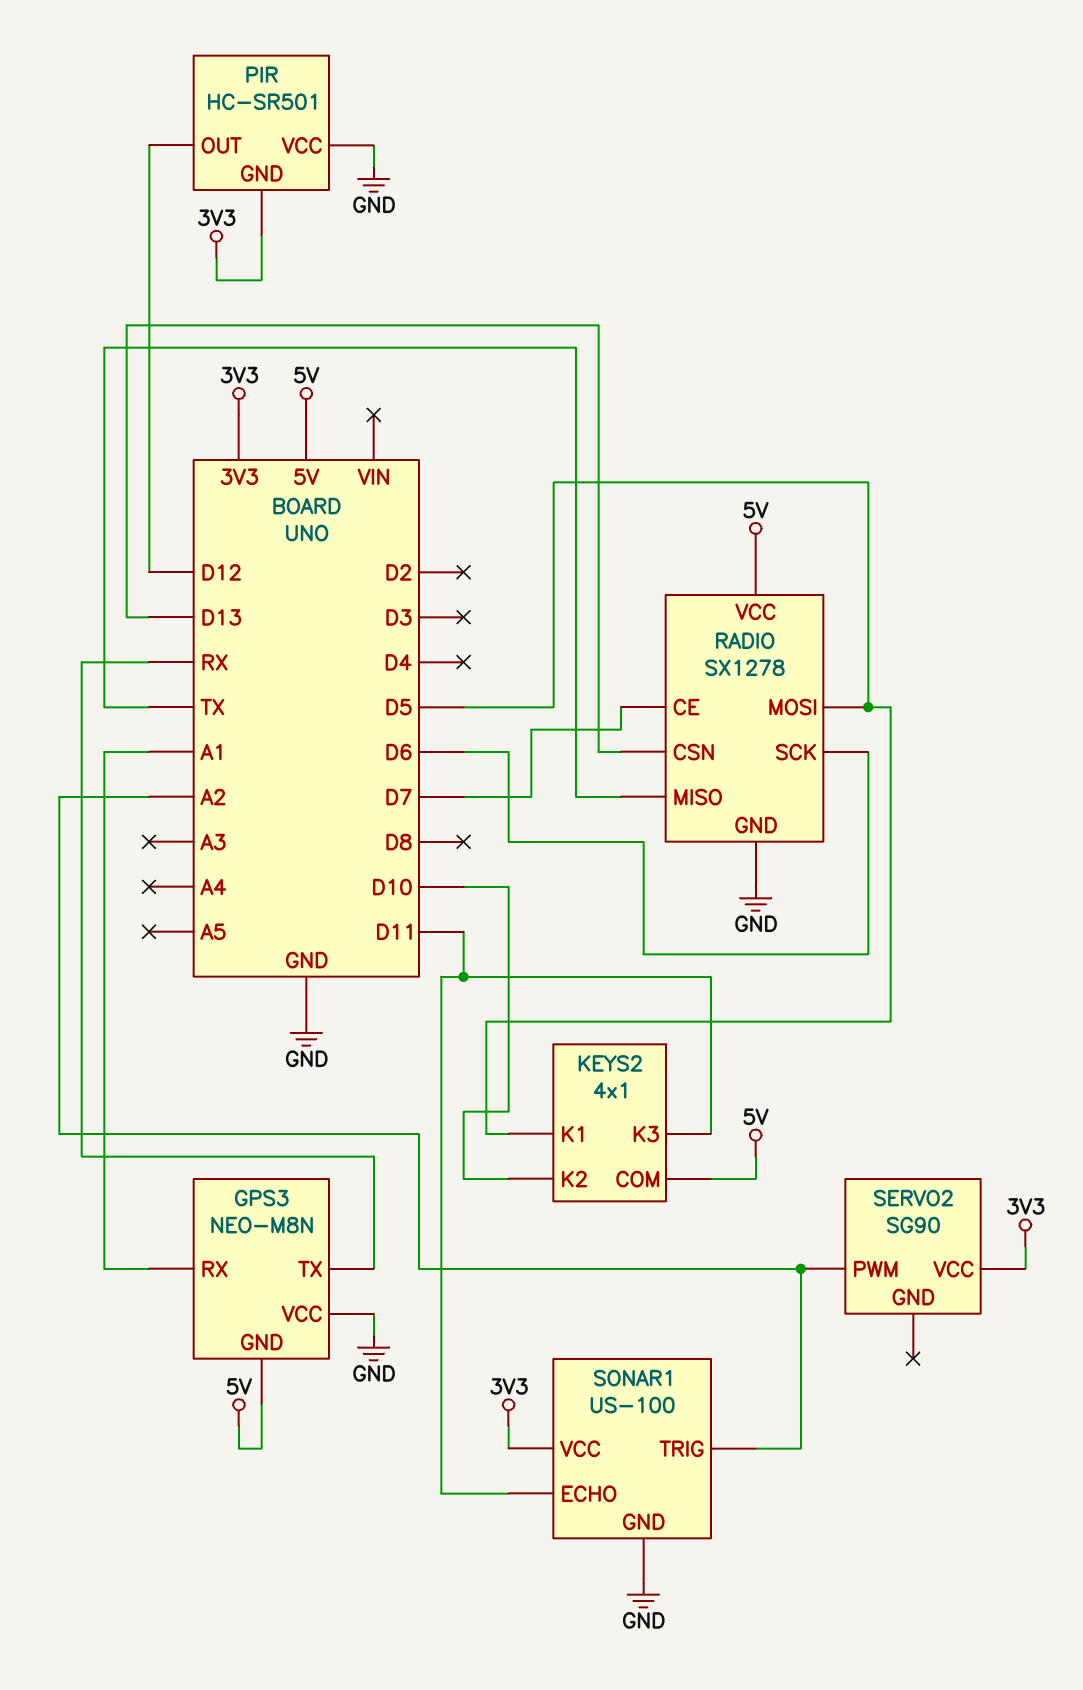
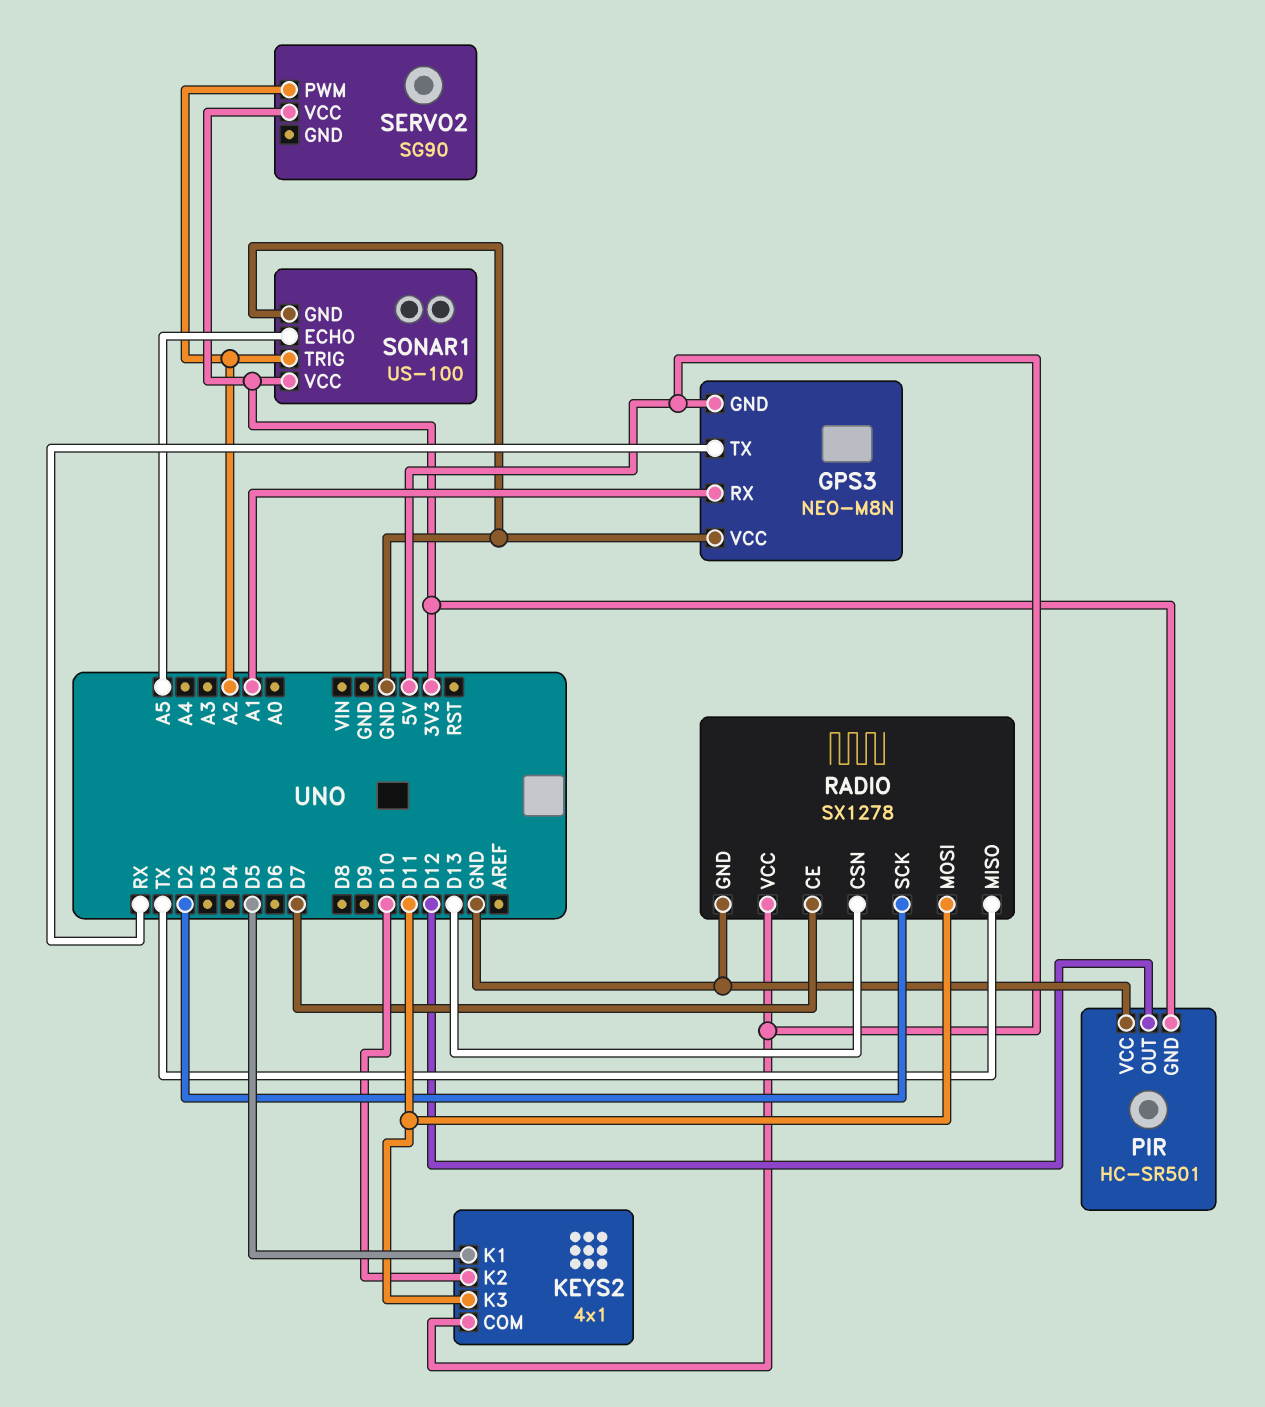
RADIO pin MOSI: D5 -> D11
RADIO pin SCK: D6 -> D2
SONAR1 pin ECHO: D11 -> A5

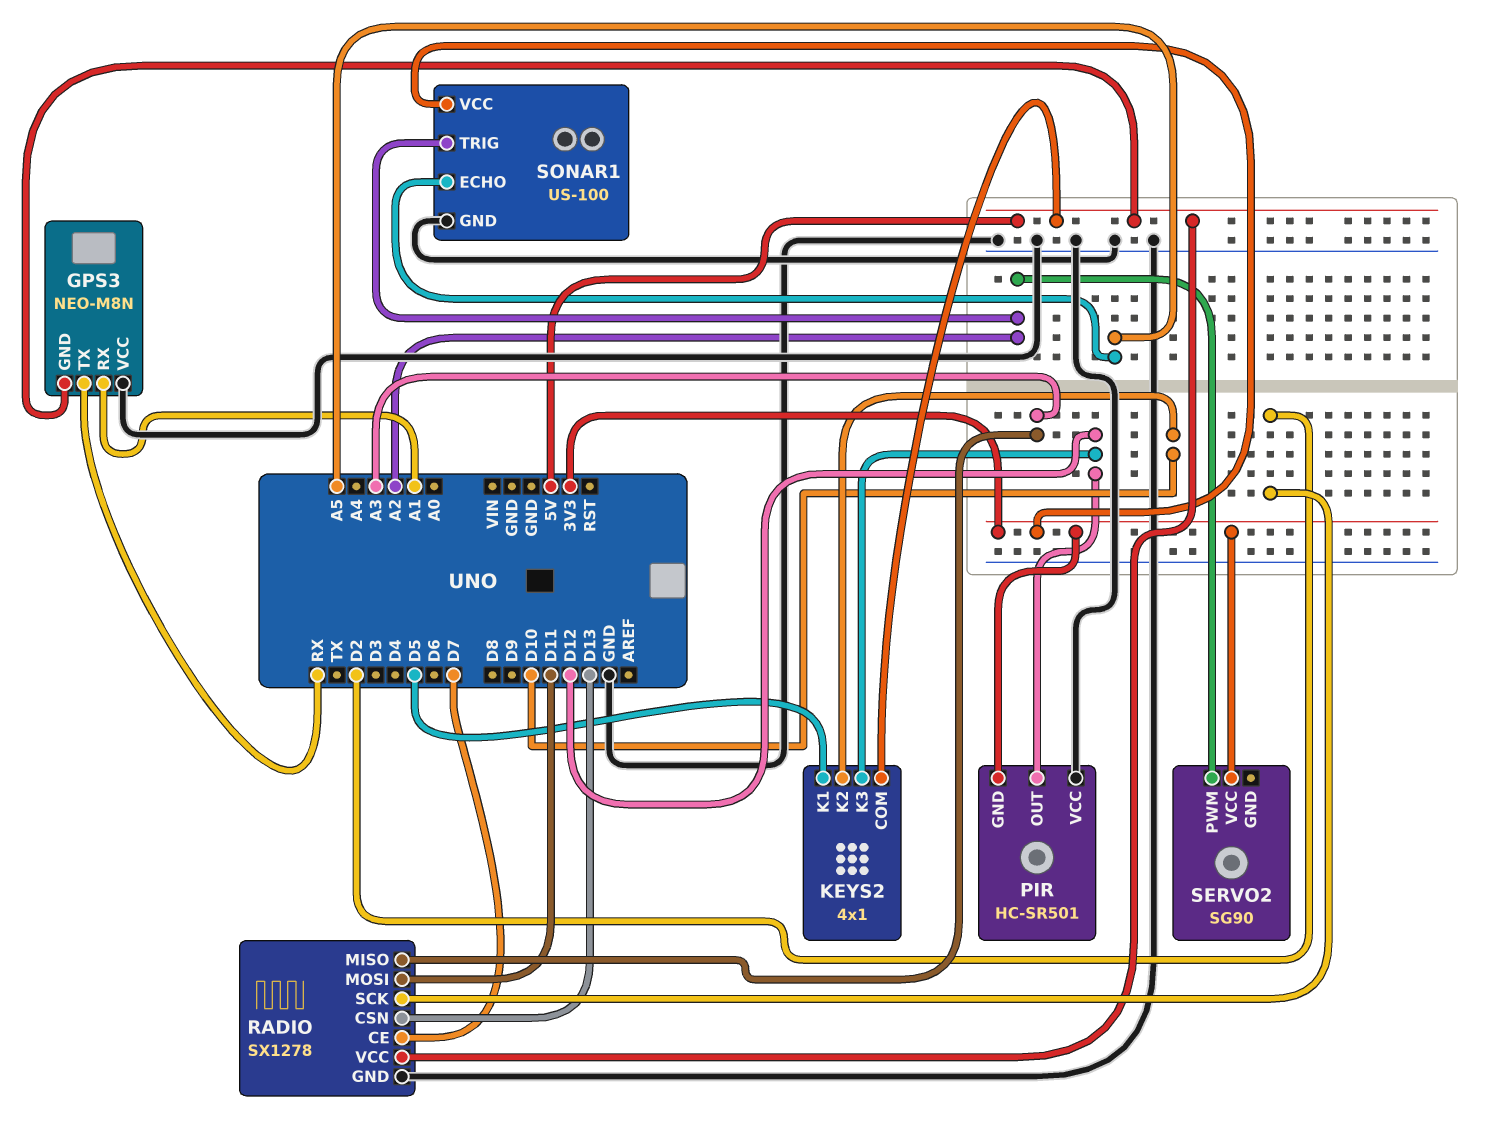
KEYS2 pin K3: D11 -> D12
RADIO pin MISO: TX -> A3

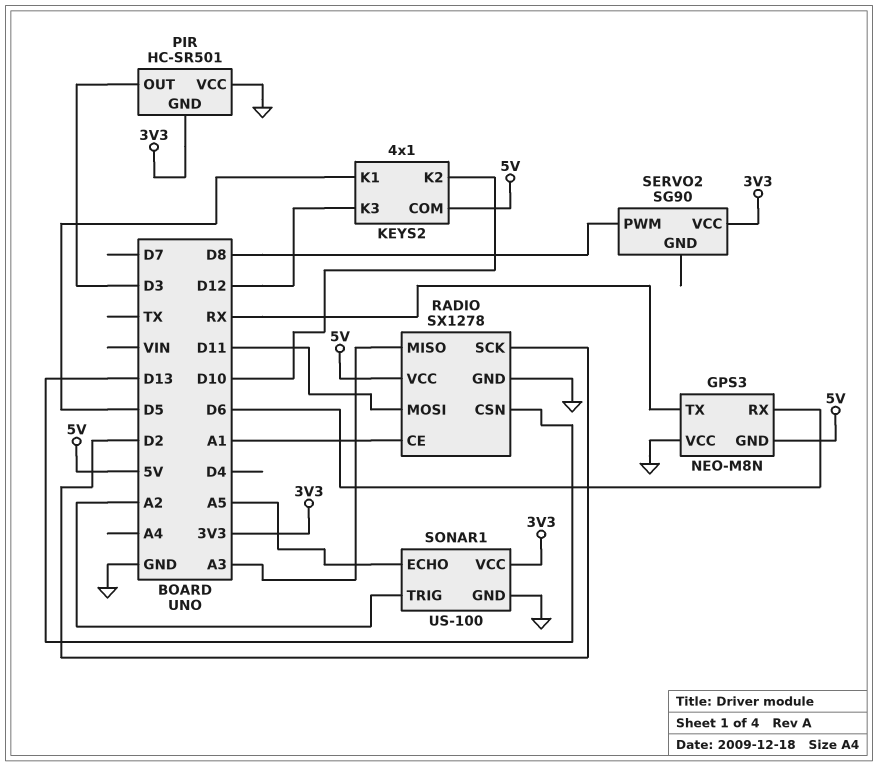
GPS3 pin RX: A1 -> D6
PIR pin OUT: D12 -> D3
RADIO pin CE: D7 -> A1
SERVO2 pin PWM: A2 -> D8

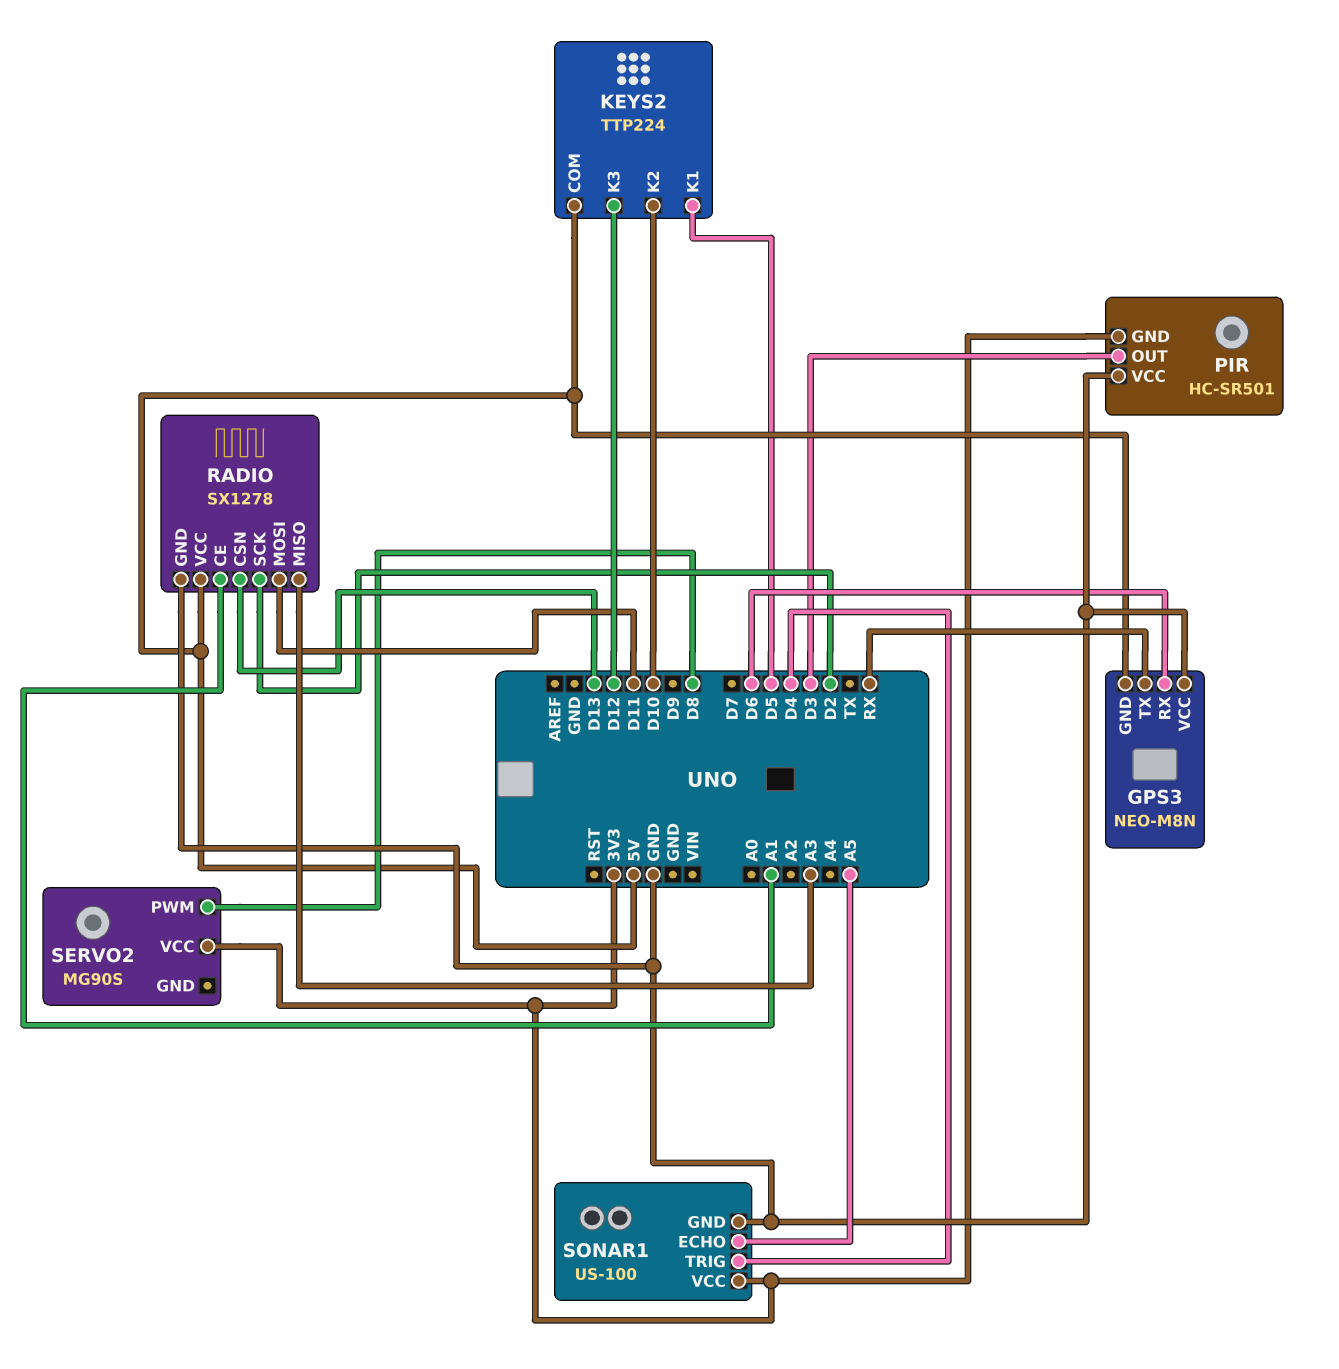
KEYS2: 4x1 -> TTP224
SERVO2: SG90 -> MG90S
SONAR1 pin TRIG: A2 -> D4

